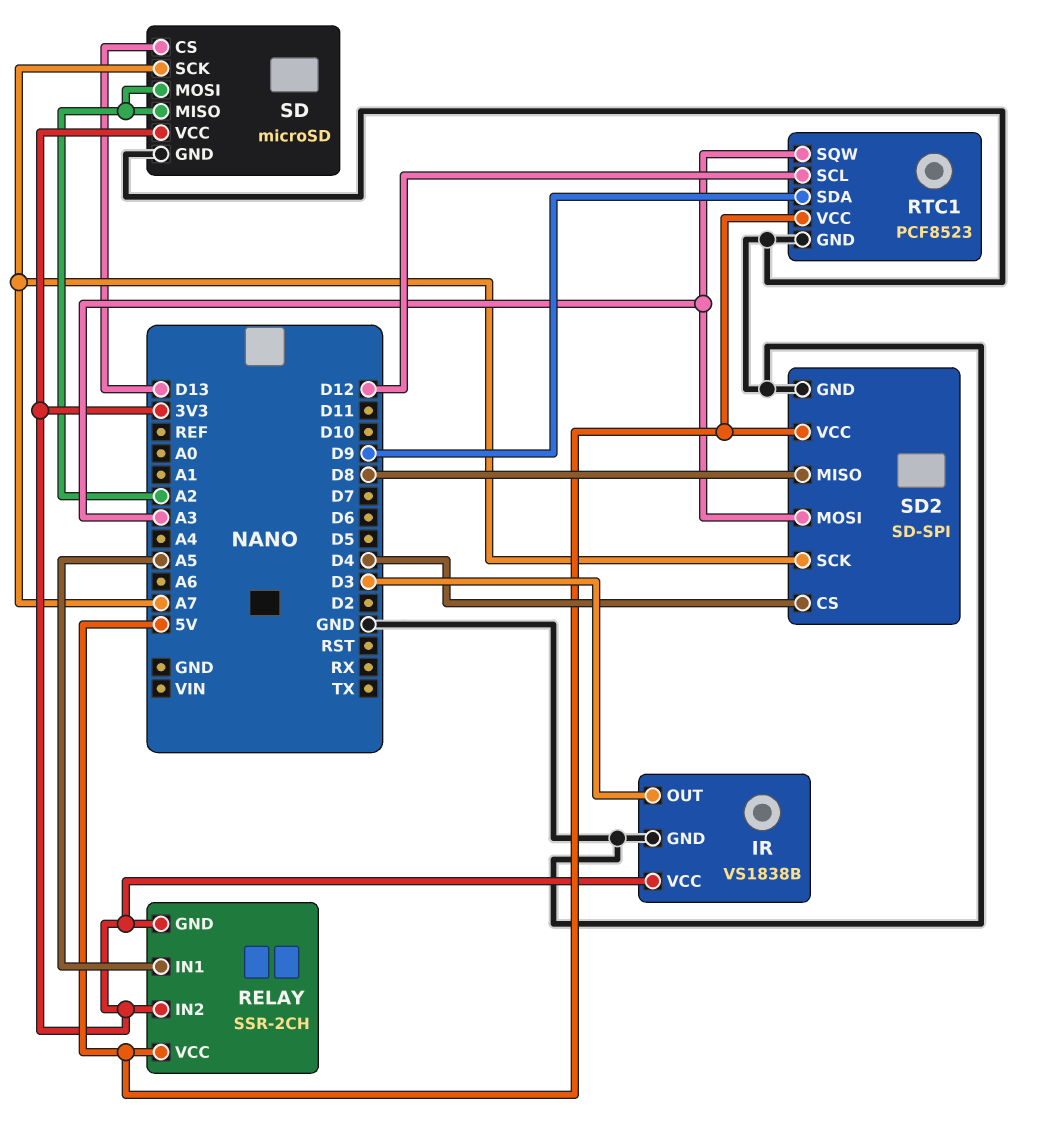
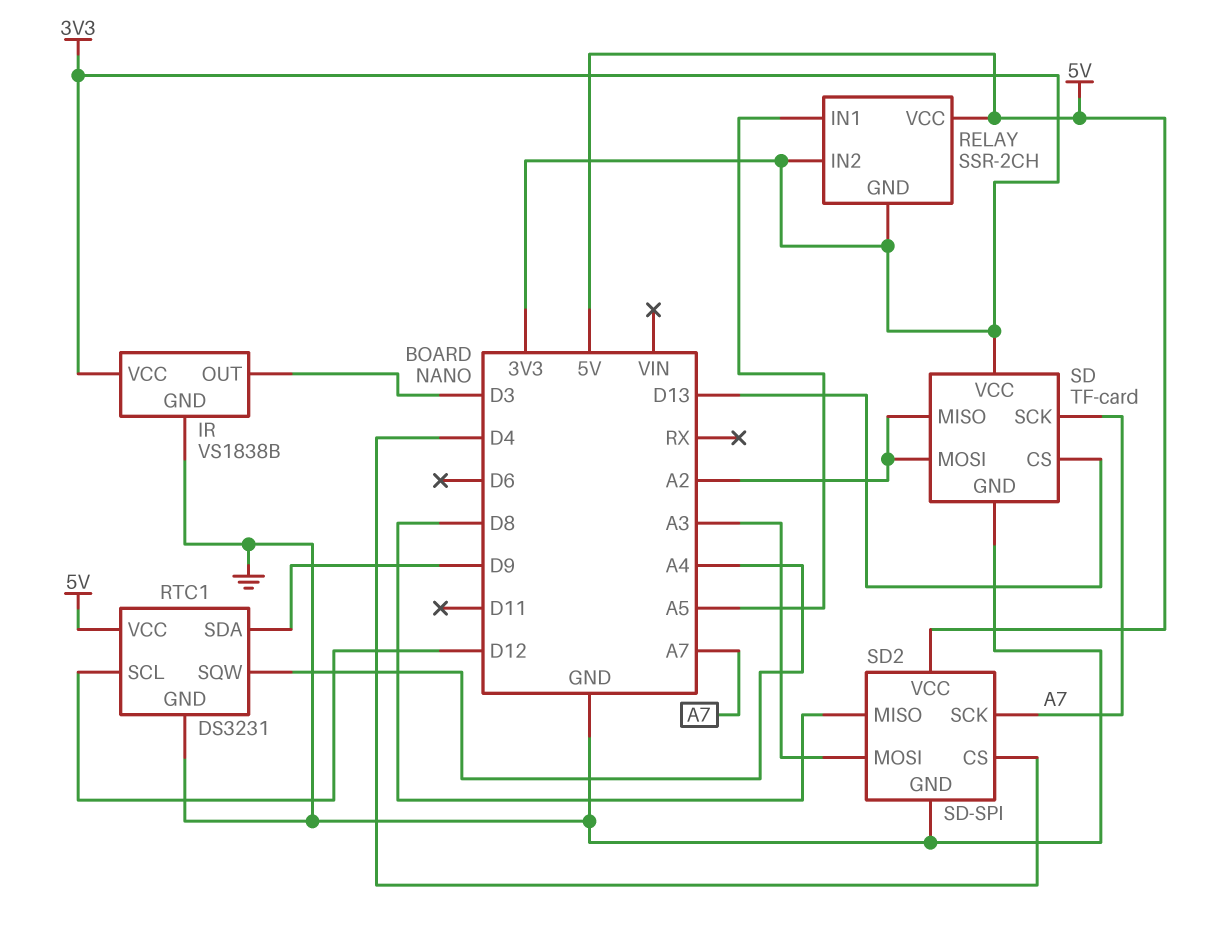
RTC1: PCF8523 -> DS3231
RTC1 pin SQW: A3 -> A4
SD: microSD -> TF-card

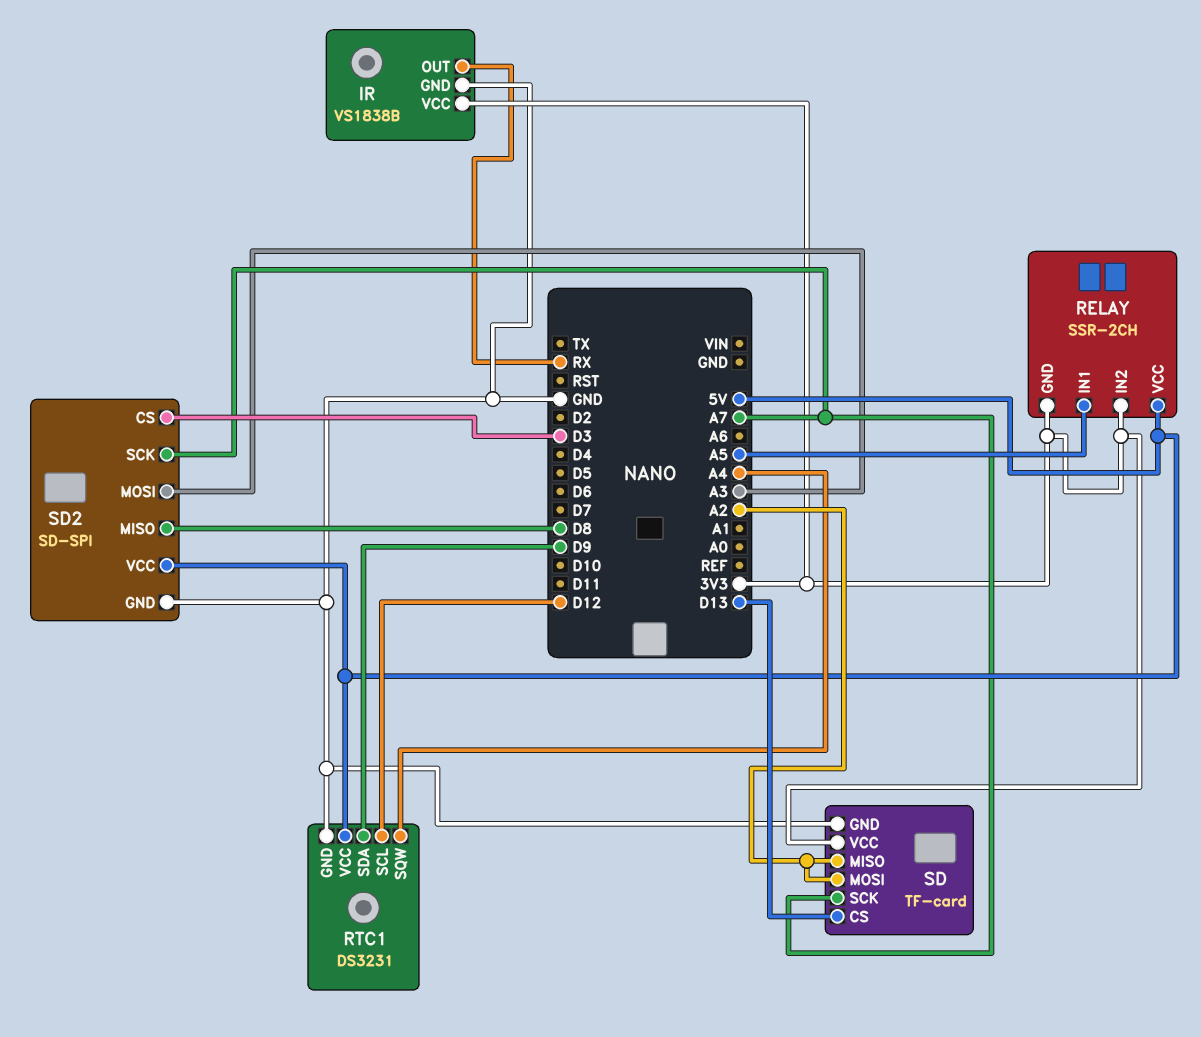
IR pin OUT: D3 -> RX
SD2 pin CS: D4 -> D3

